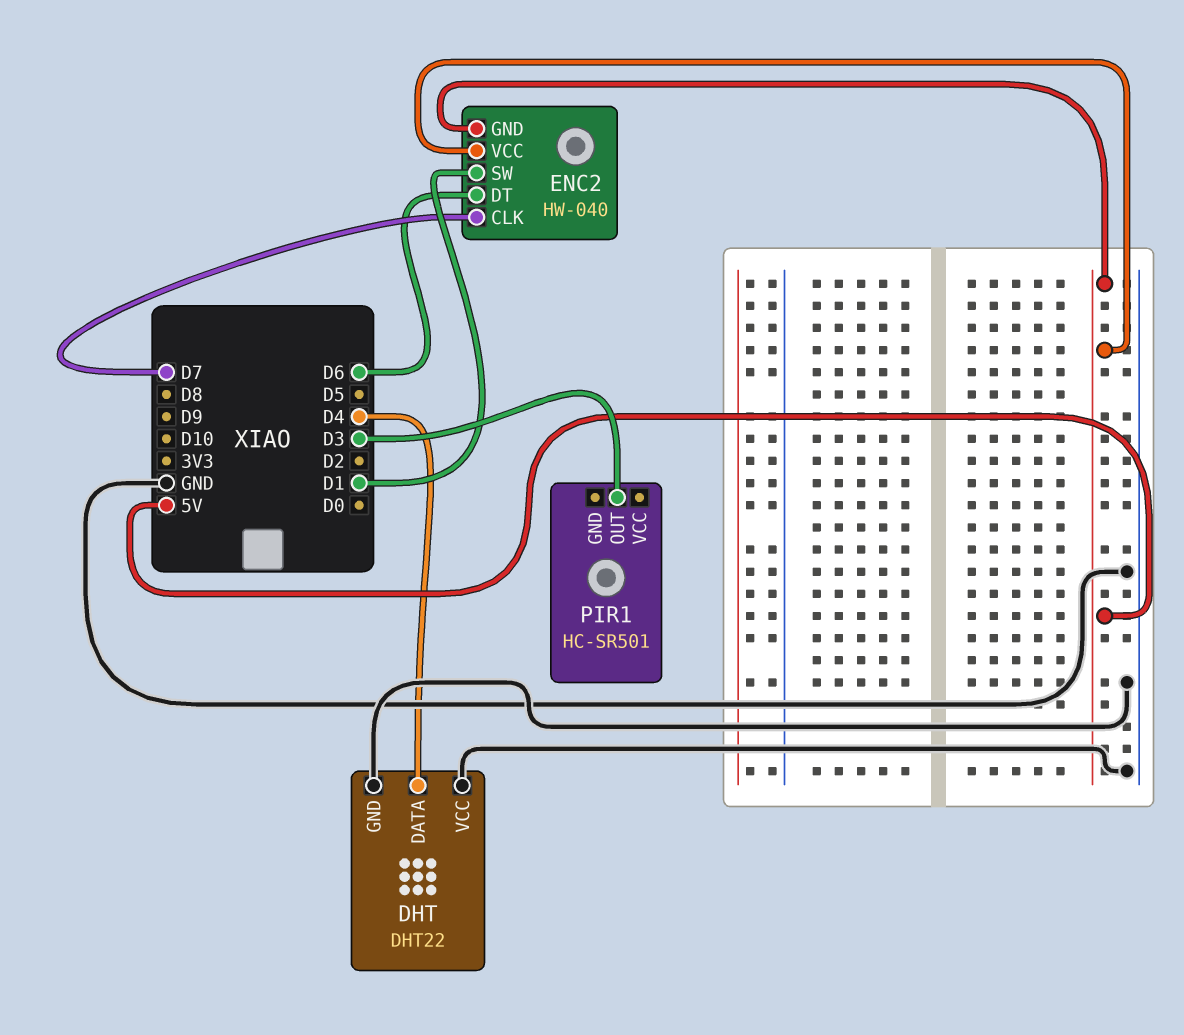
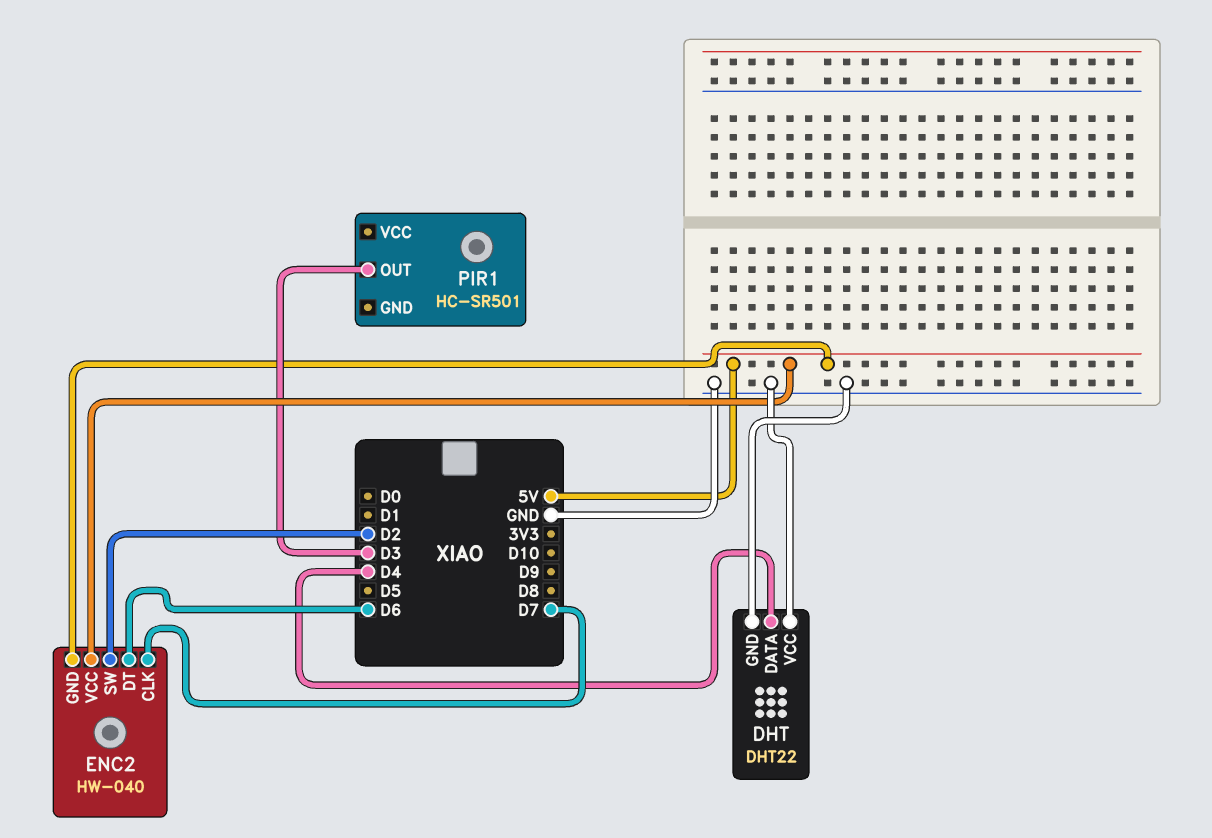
ENC2 pin SW: D1 -> D2

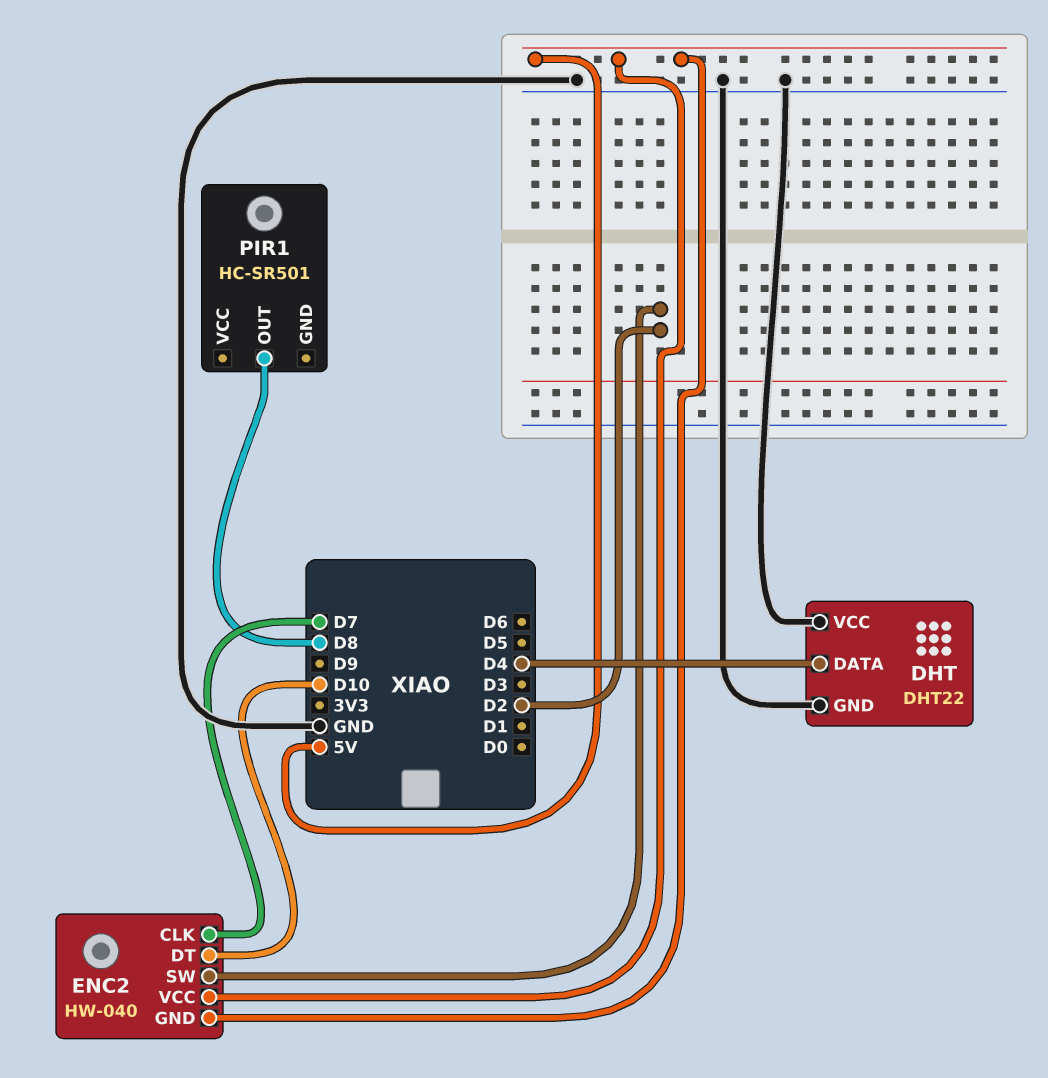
ENC2 pin DT: D6 -> D10
PIR1 pin OUT: D3 -> D8

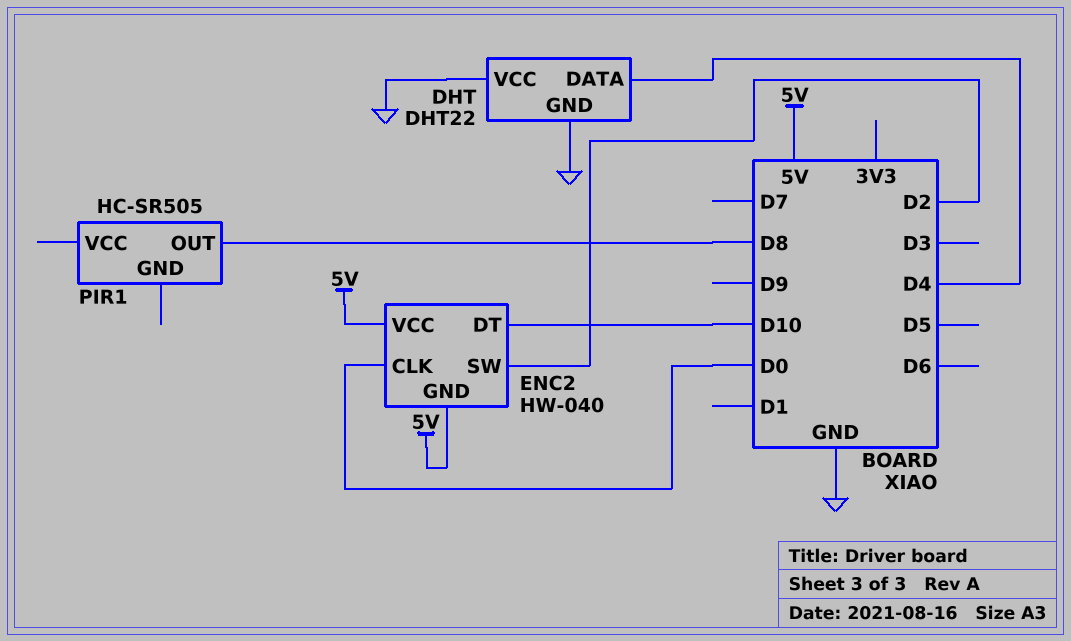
ENC2 pin CLK: D7 -> D0
PIR1: HC-SR501 -> HC-SR505

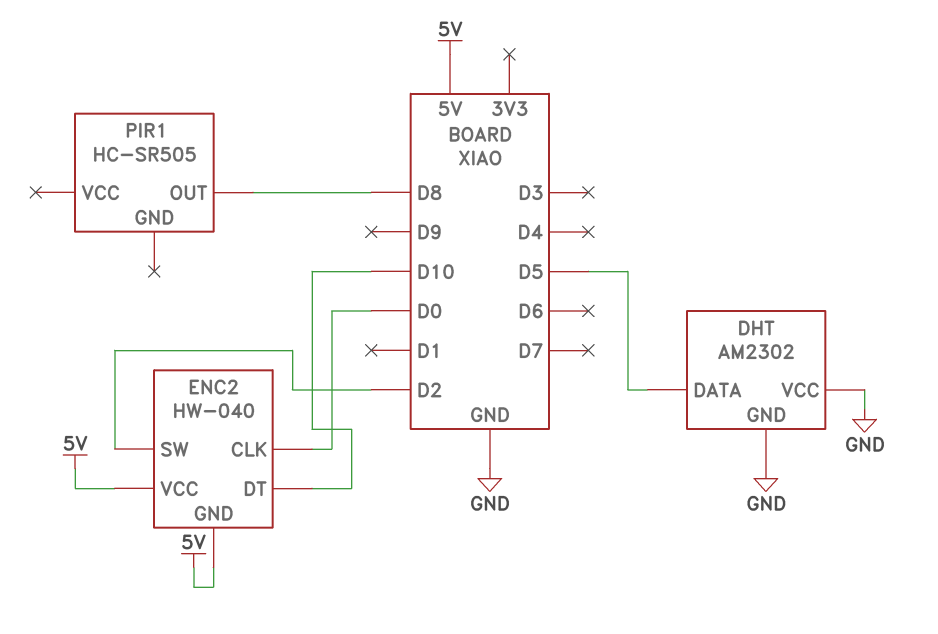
DHT: DHT22 -> AM2302
DHT pin DATA: D4 -> D5

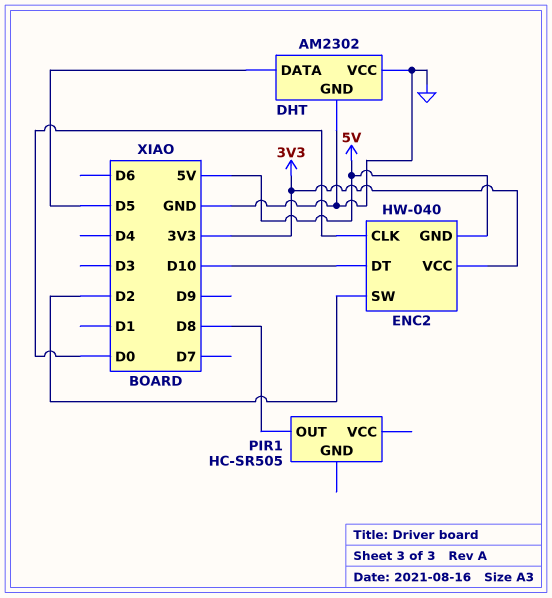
ENC2 pin VCC: 5V -> 3V3

